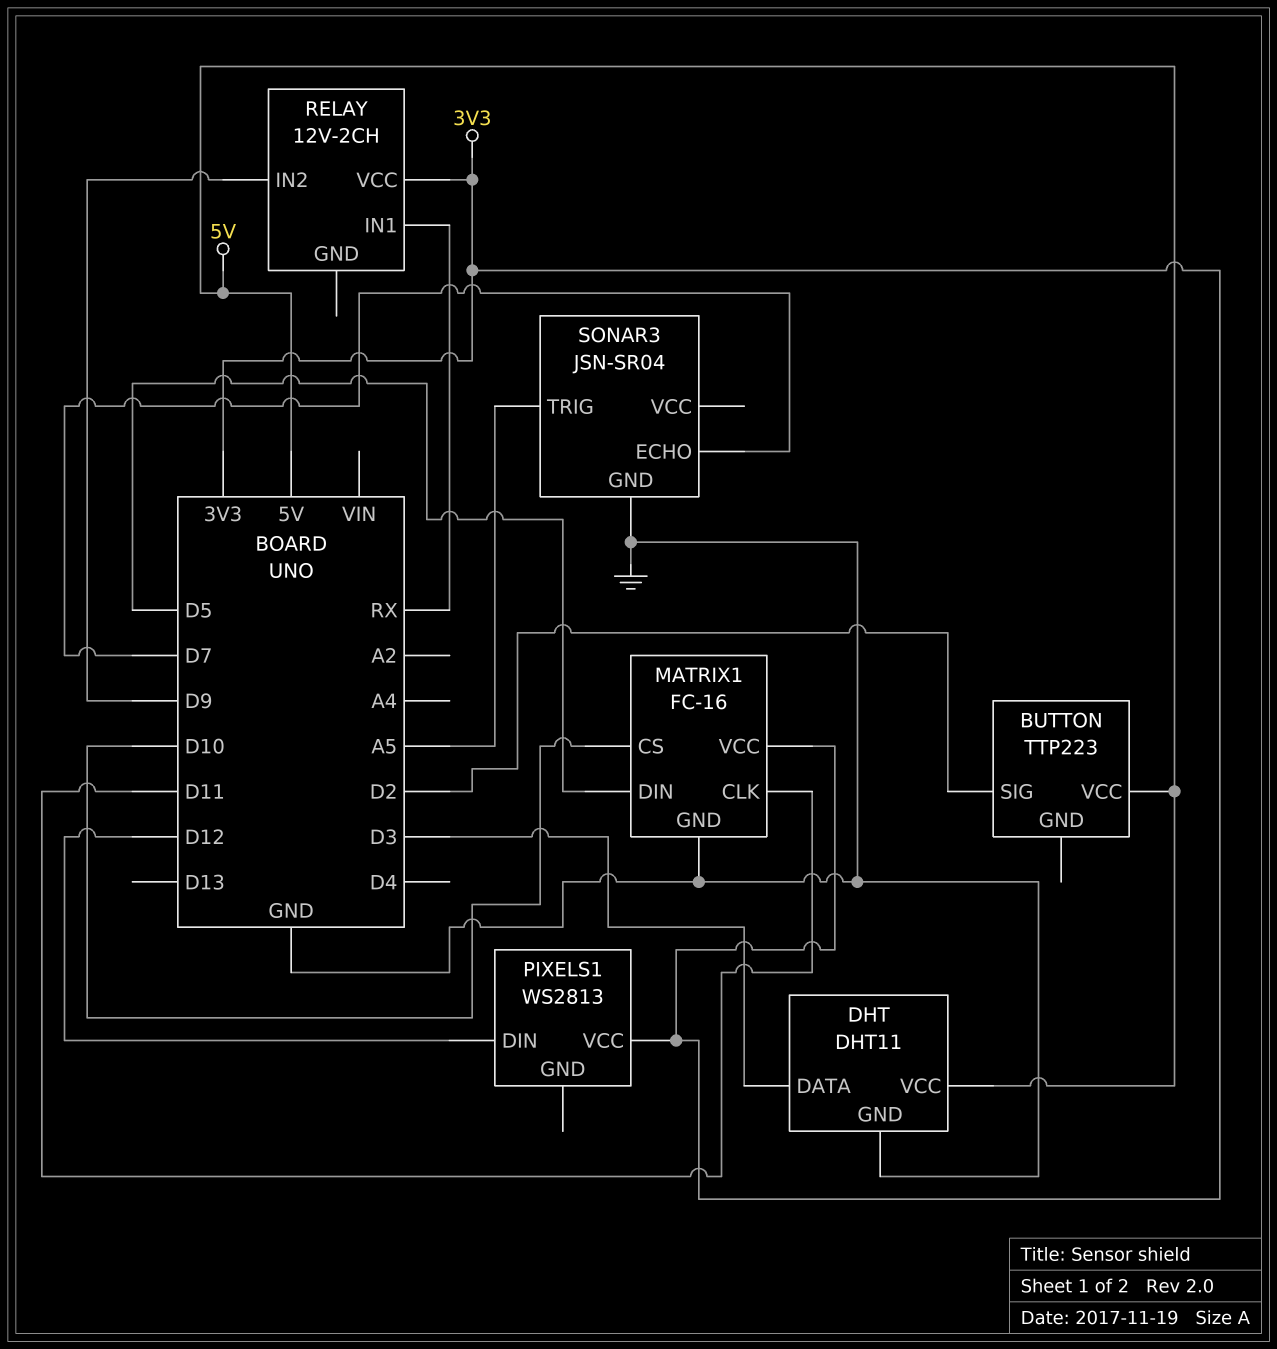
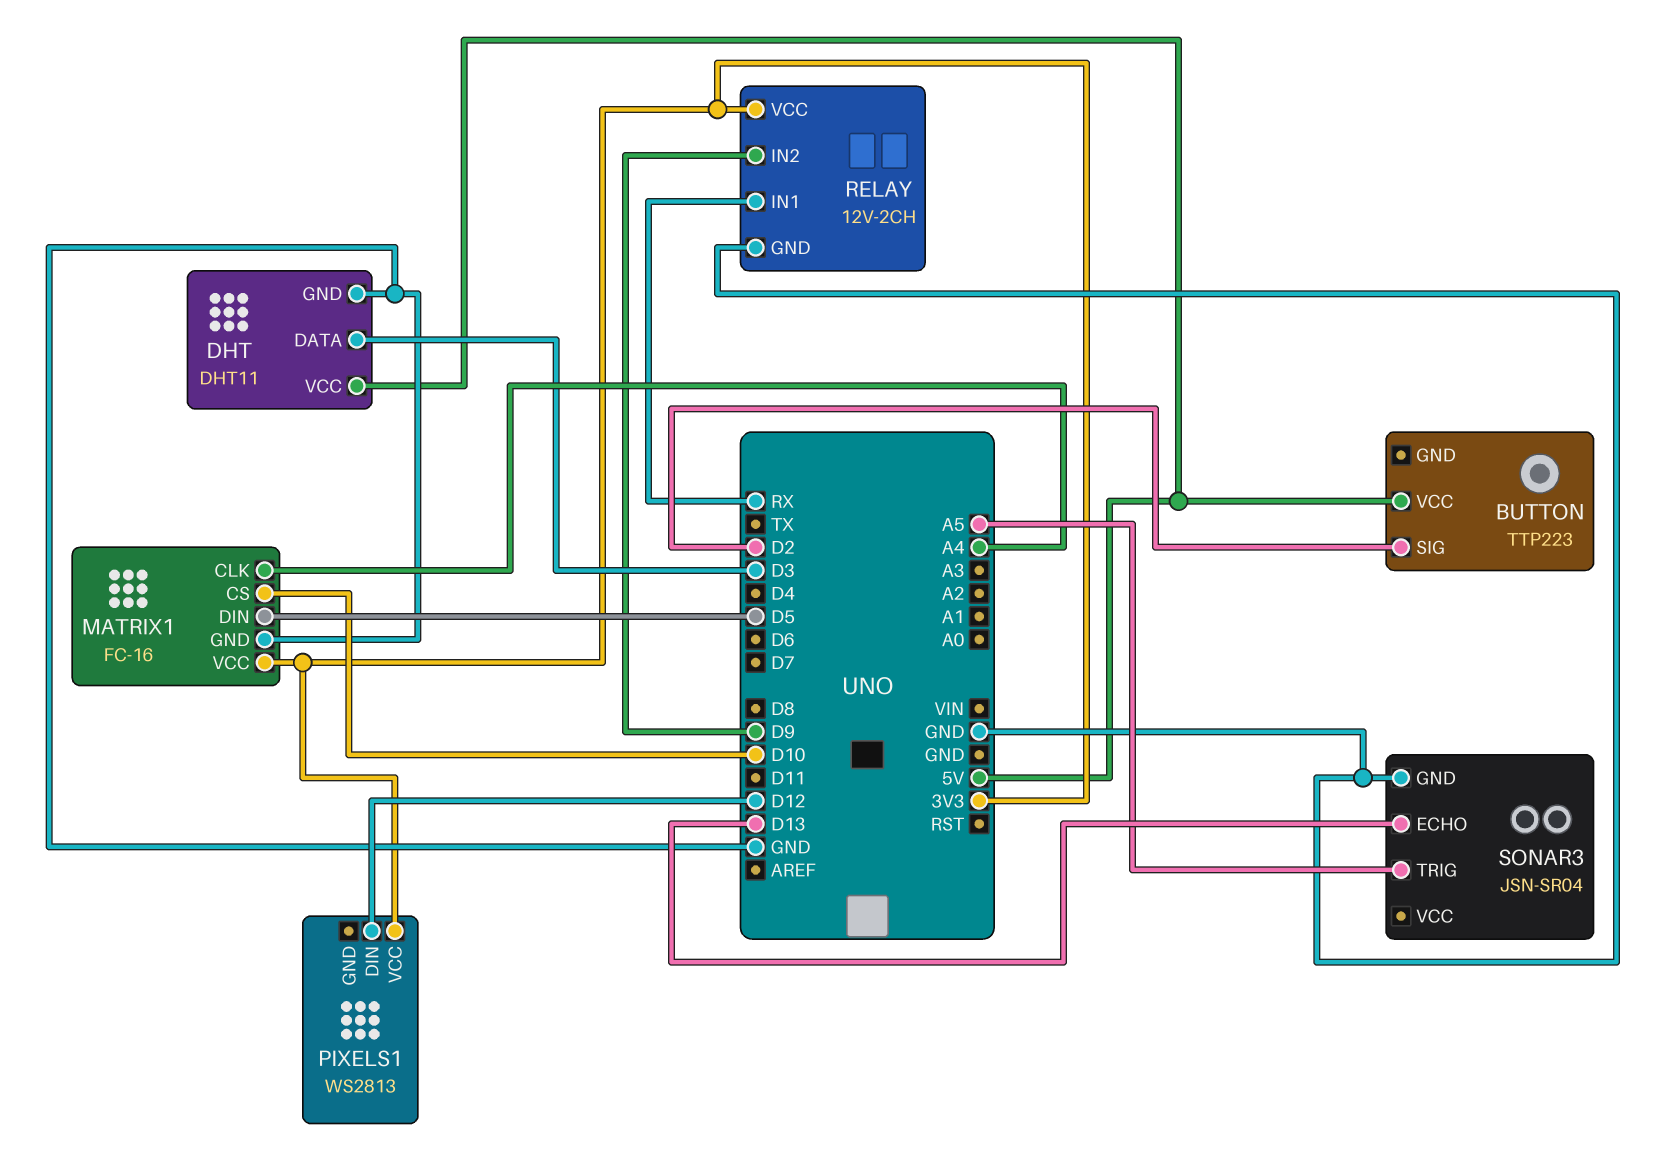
MATRIX1 pin CLK: D11 -> A4
RELAY pin GND: none -> GND
SONAR3 pin ECHO: D7 -> D13

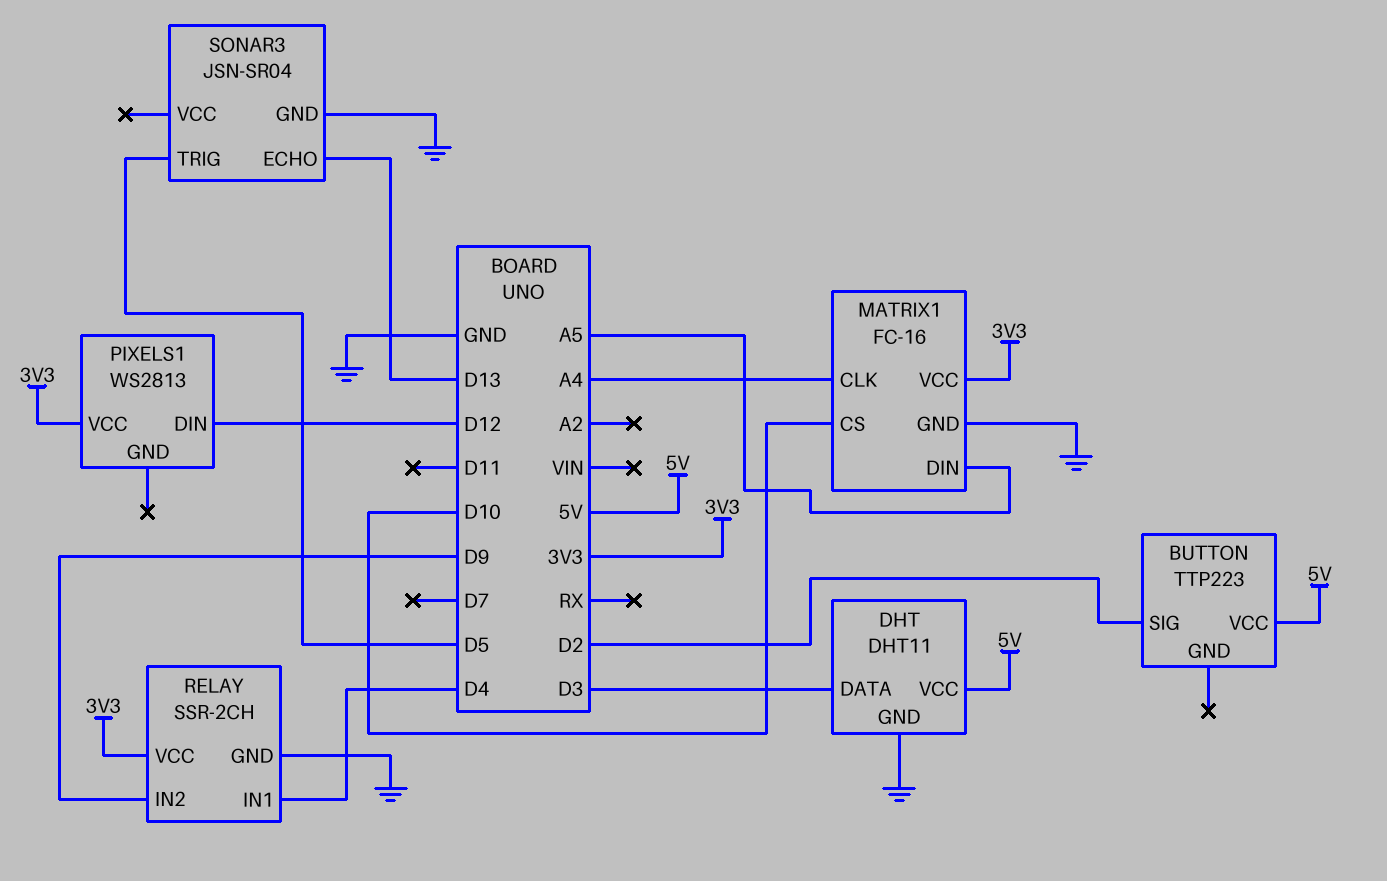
MATRIX1 pin DIN: D5 -> A5
RELAY: 12V-2CH -> SSR-2CH
RELAY pin IN1: RX -> D4
SONAR3 pin TRIG: A5 -> D5

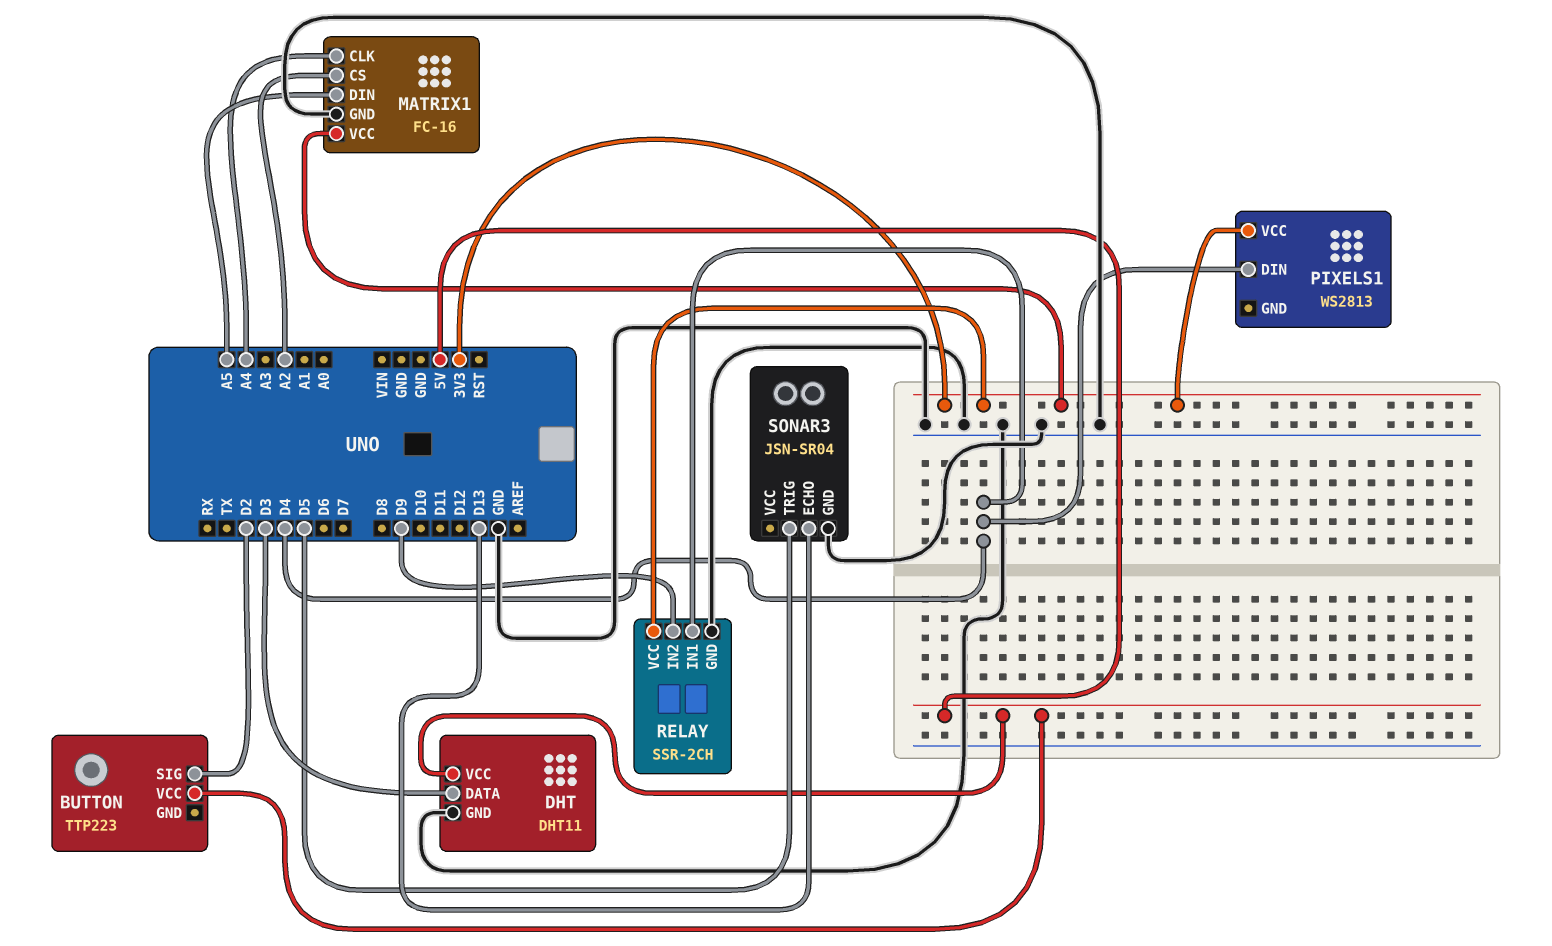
MATRIX1 pin CS: D10 -> A2
PIXELS1 pin DIN: D12 -> D4

